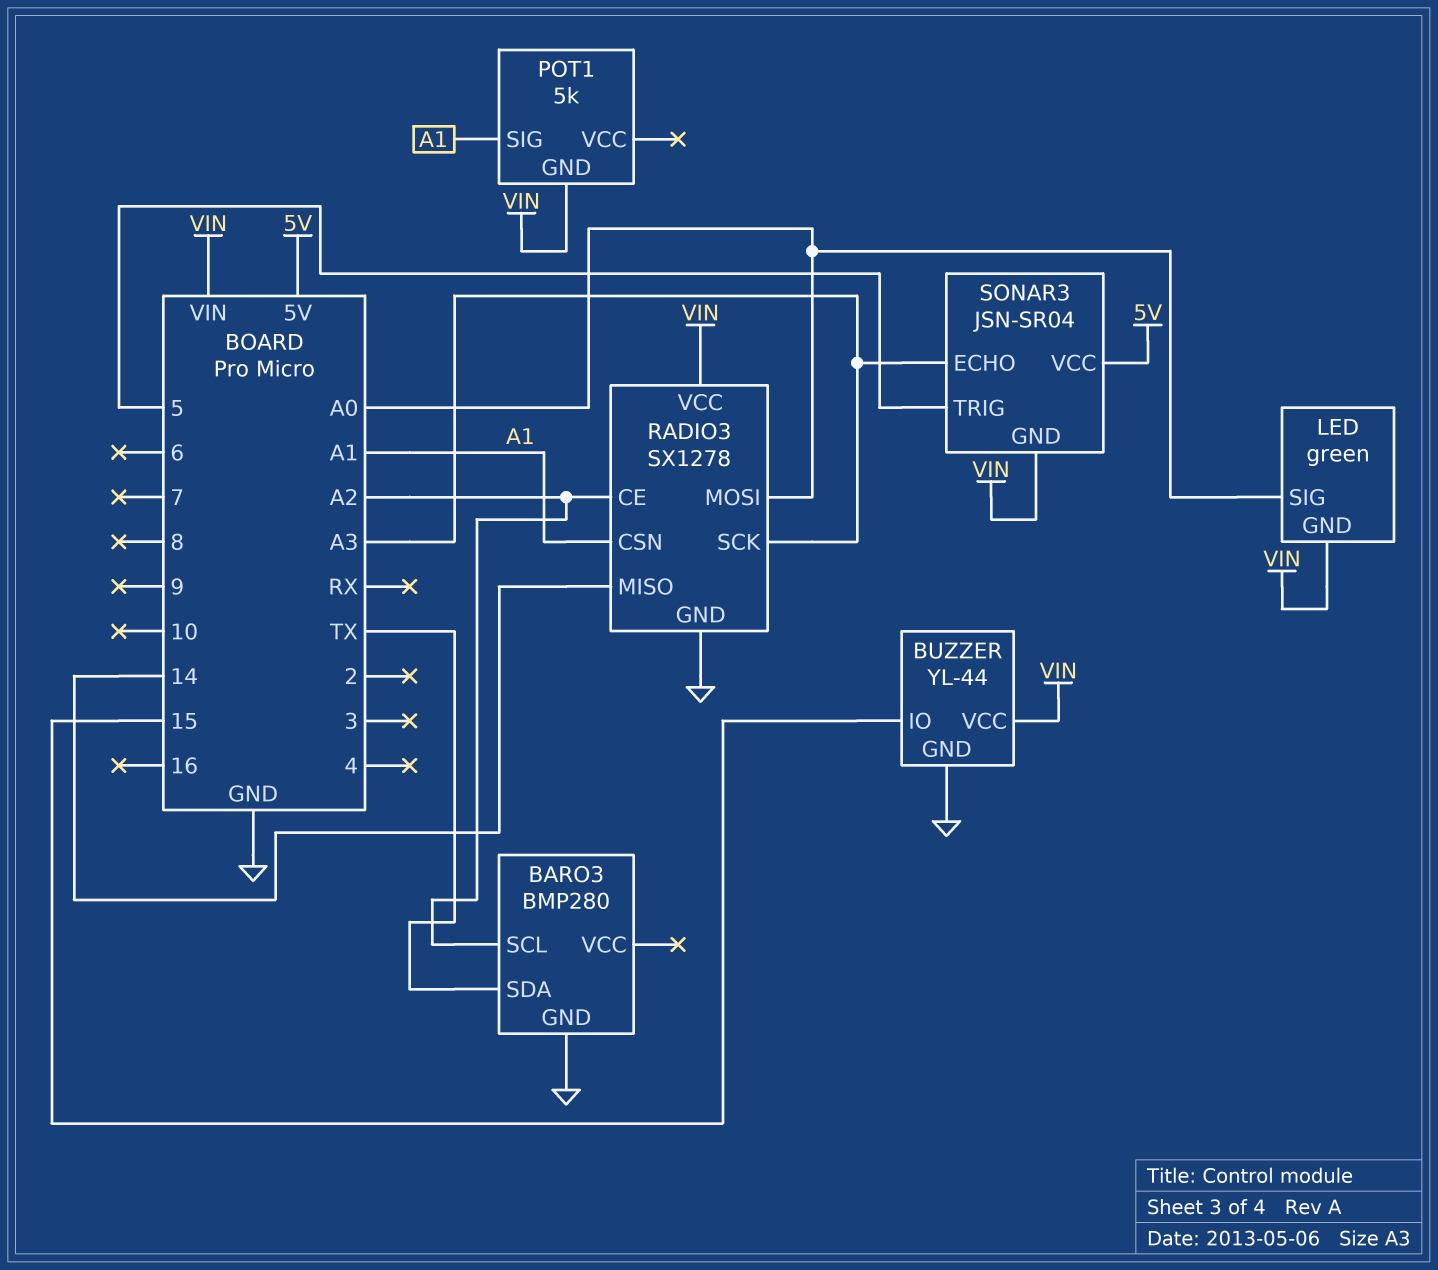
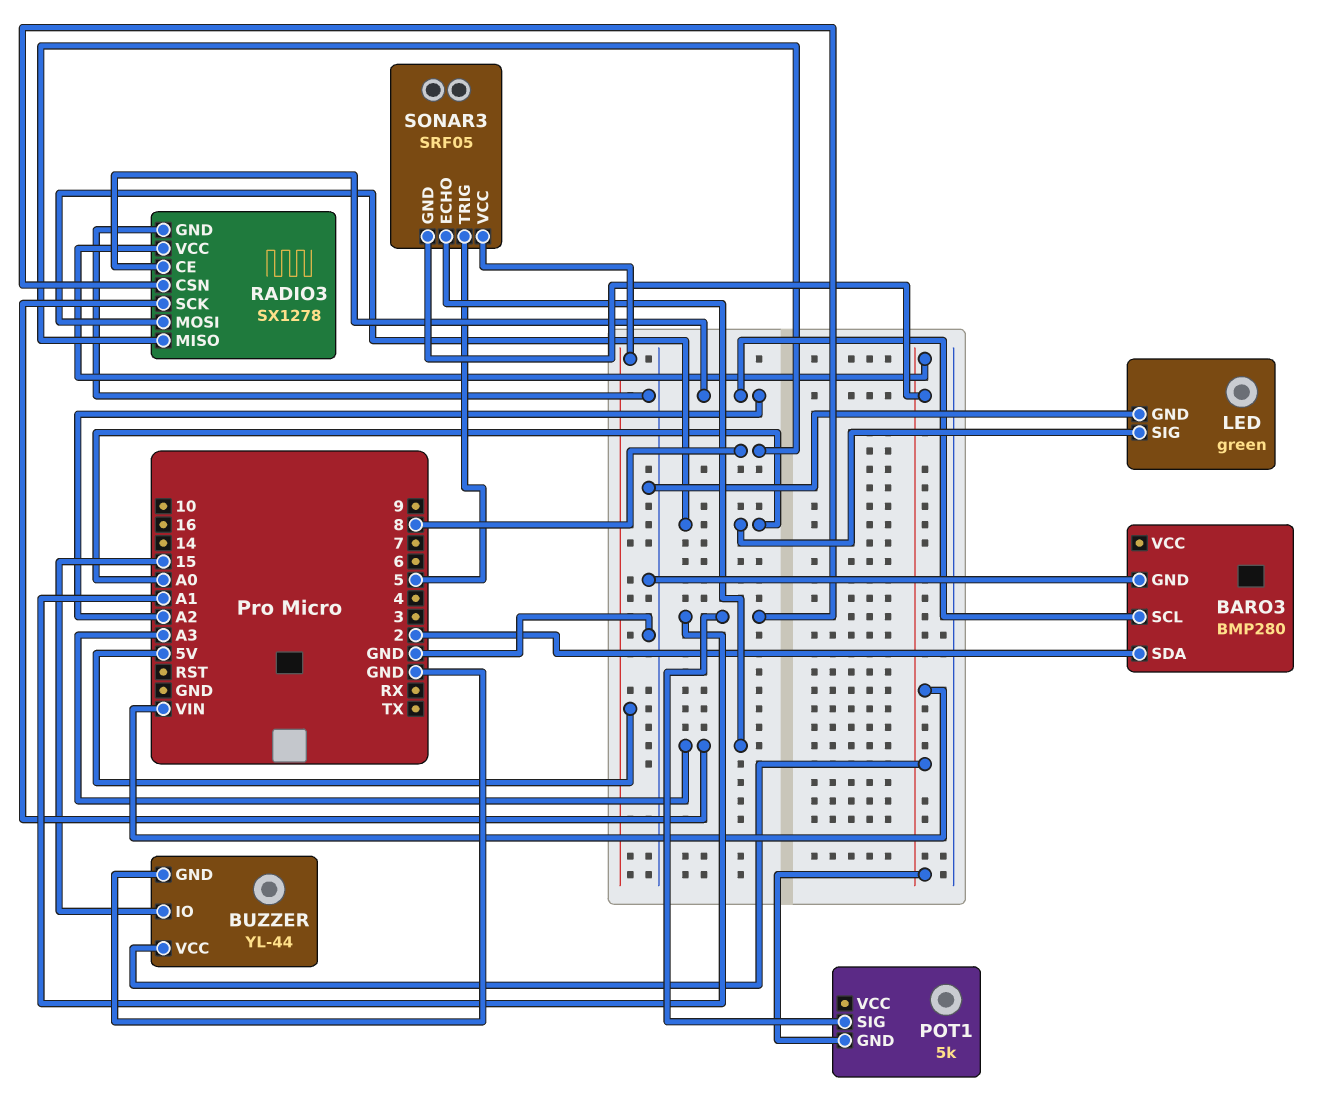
BARO3 pin SDA: TX -> 2
LED pin GND: VIN -> GND
RADIO3 pin MISO: 14 -> 8
SONAR3: JSN-SR04 -> SRF05

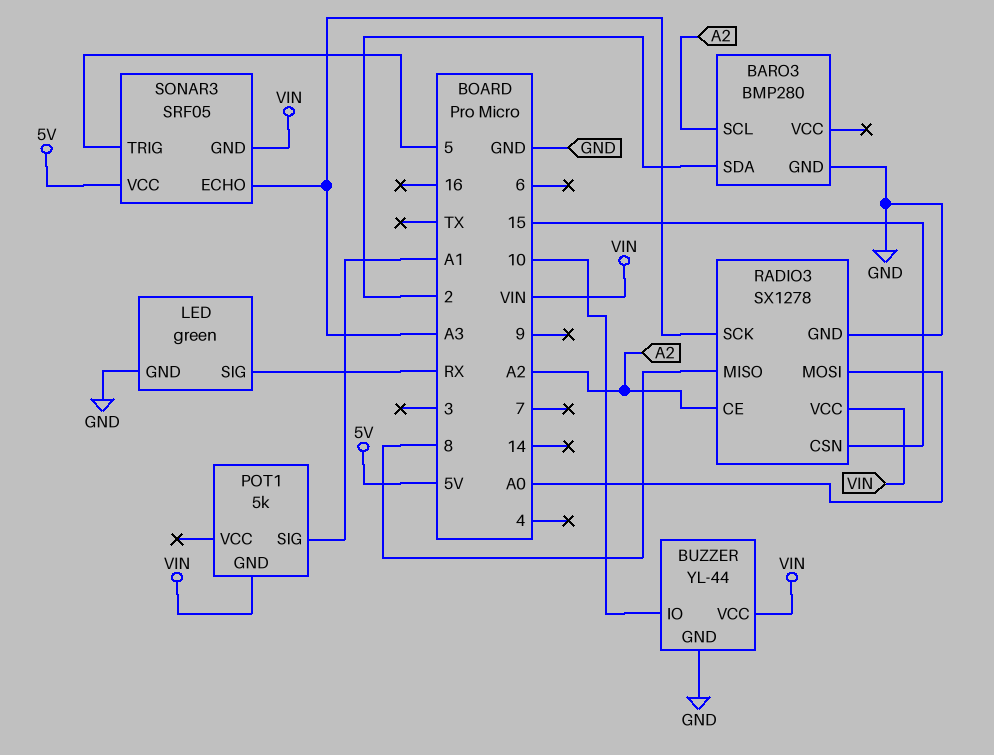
BUZZER pin IO: 15 -> 10
LED pin SIG: A0 -> RX
RADIO3 pin CSN: A1 -> 15

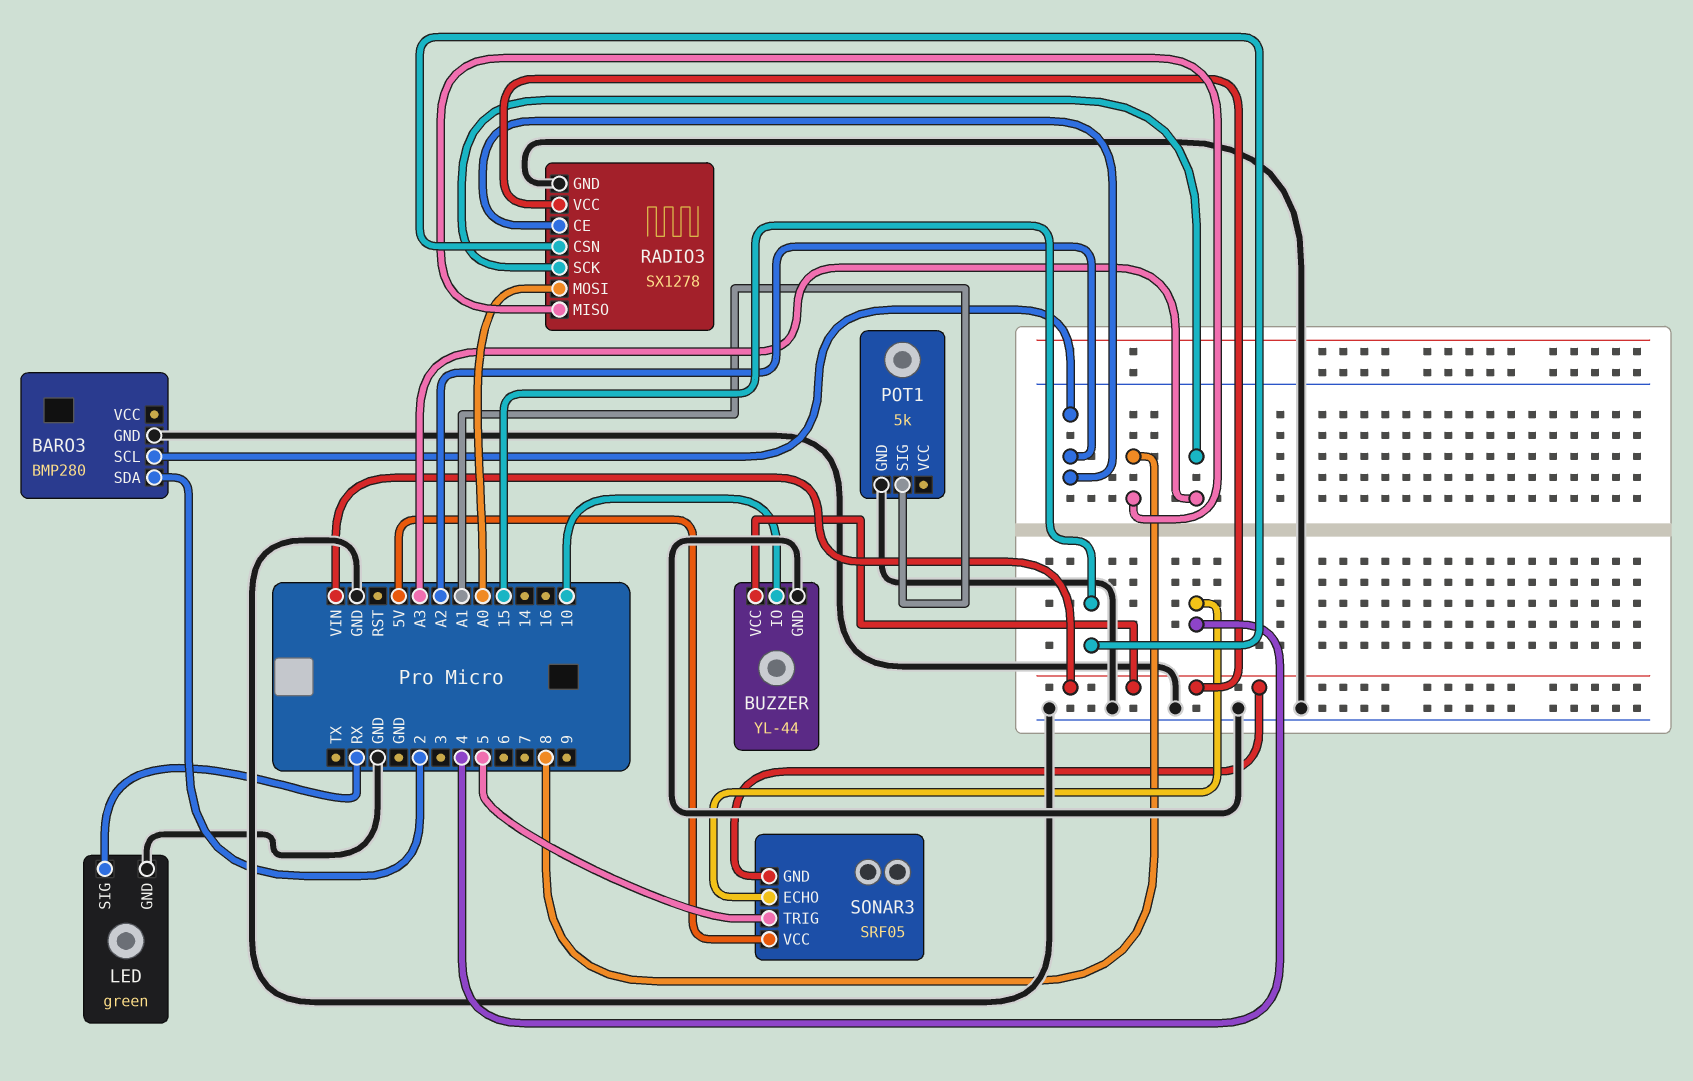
POT1 pin GND: VIN -> GND
SONAR3 pin ECHO: A3 -> 4

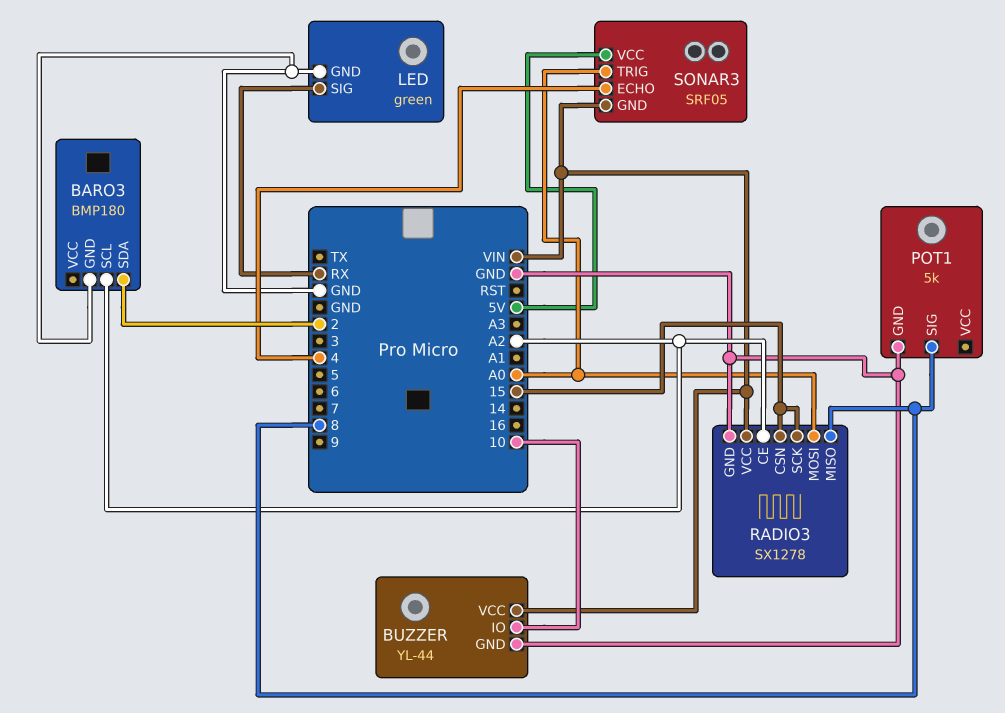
BARO3: BMP280 -> BMP180
POT1 pin SIG: A1 -> 8
RADIO3 pin SCK: A3 -> 15
SONAR3 pin TRIG: 5 -> A0

